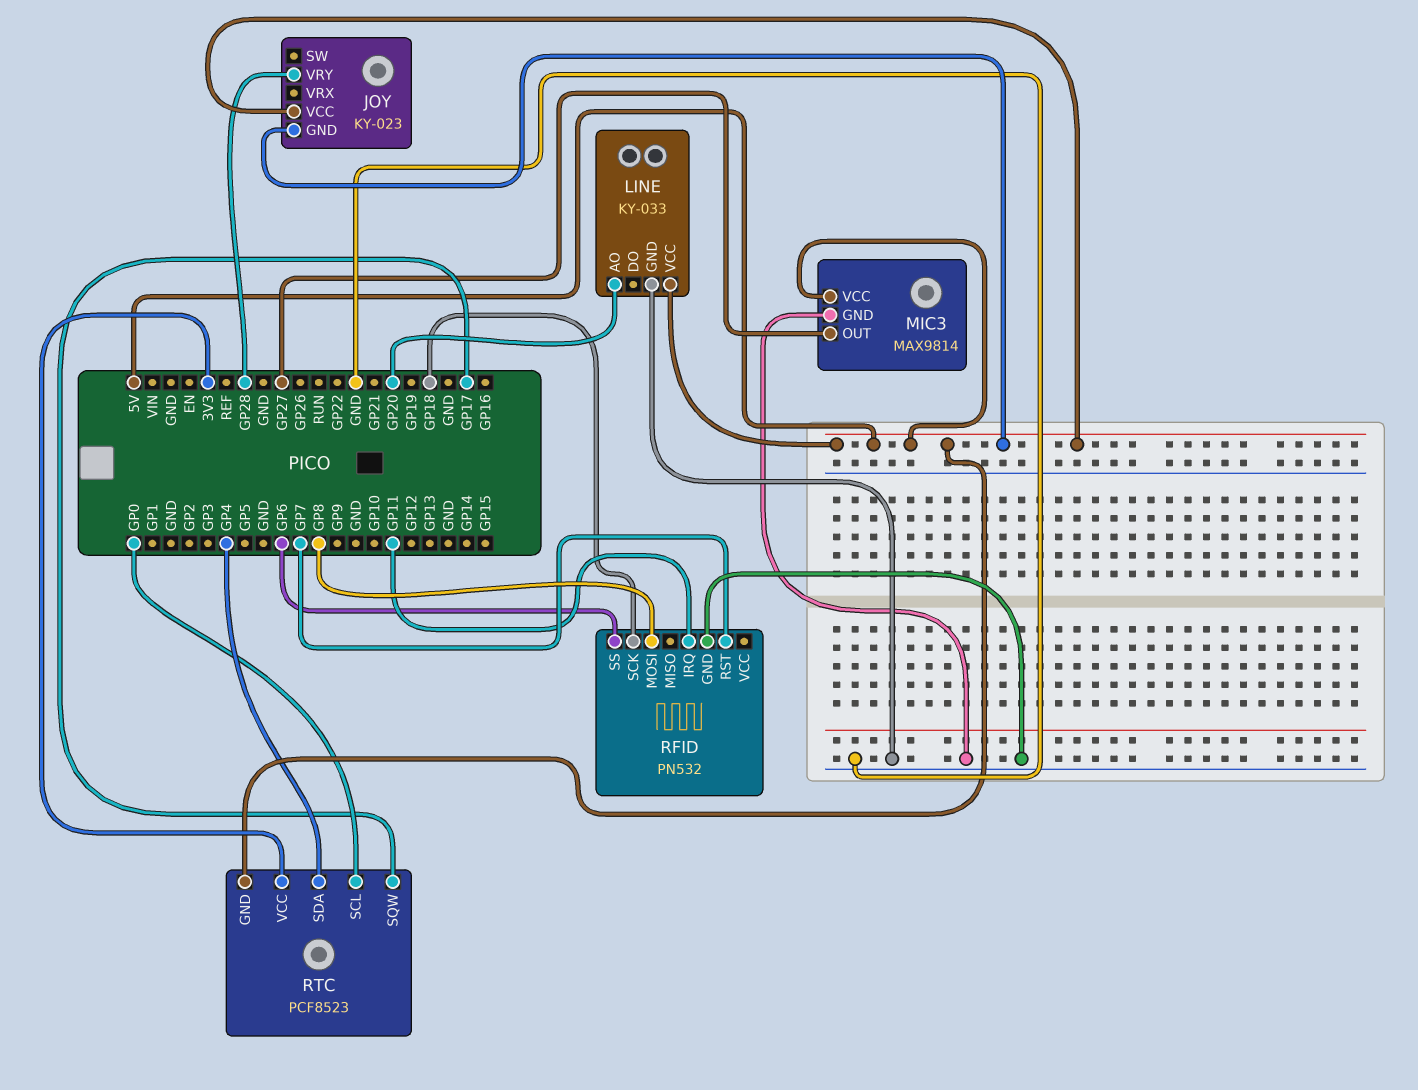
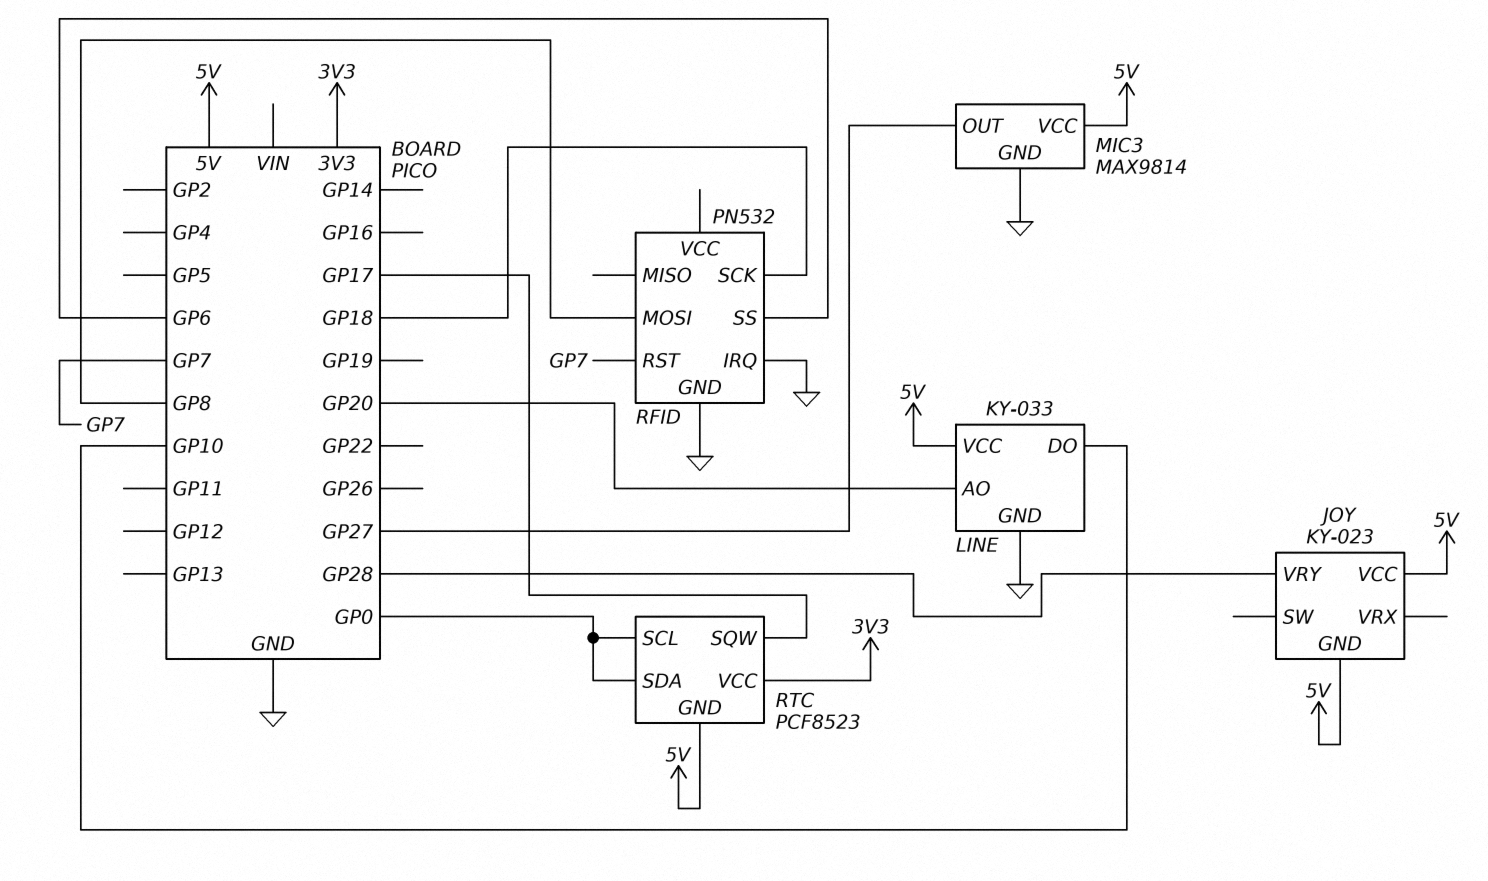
LINE pin DO: none -> GP10
RFID pin IRQ: GP11 -> GND
RTC pin SDA: GP4 -> GP0

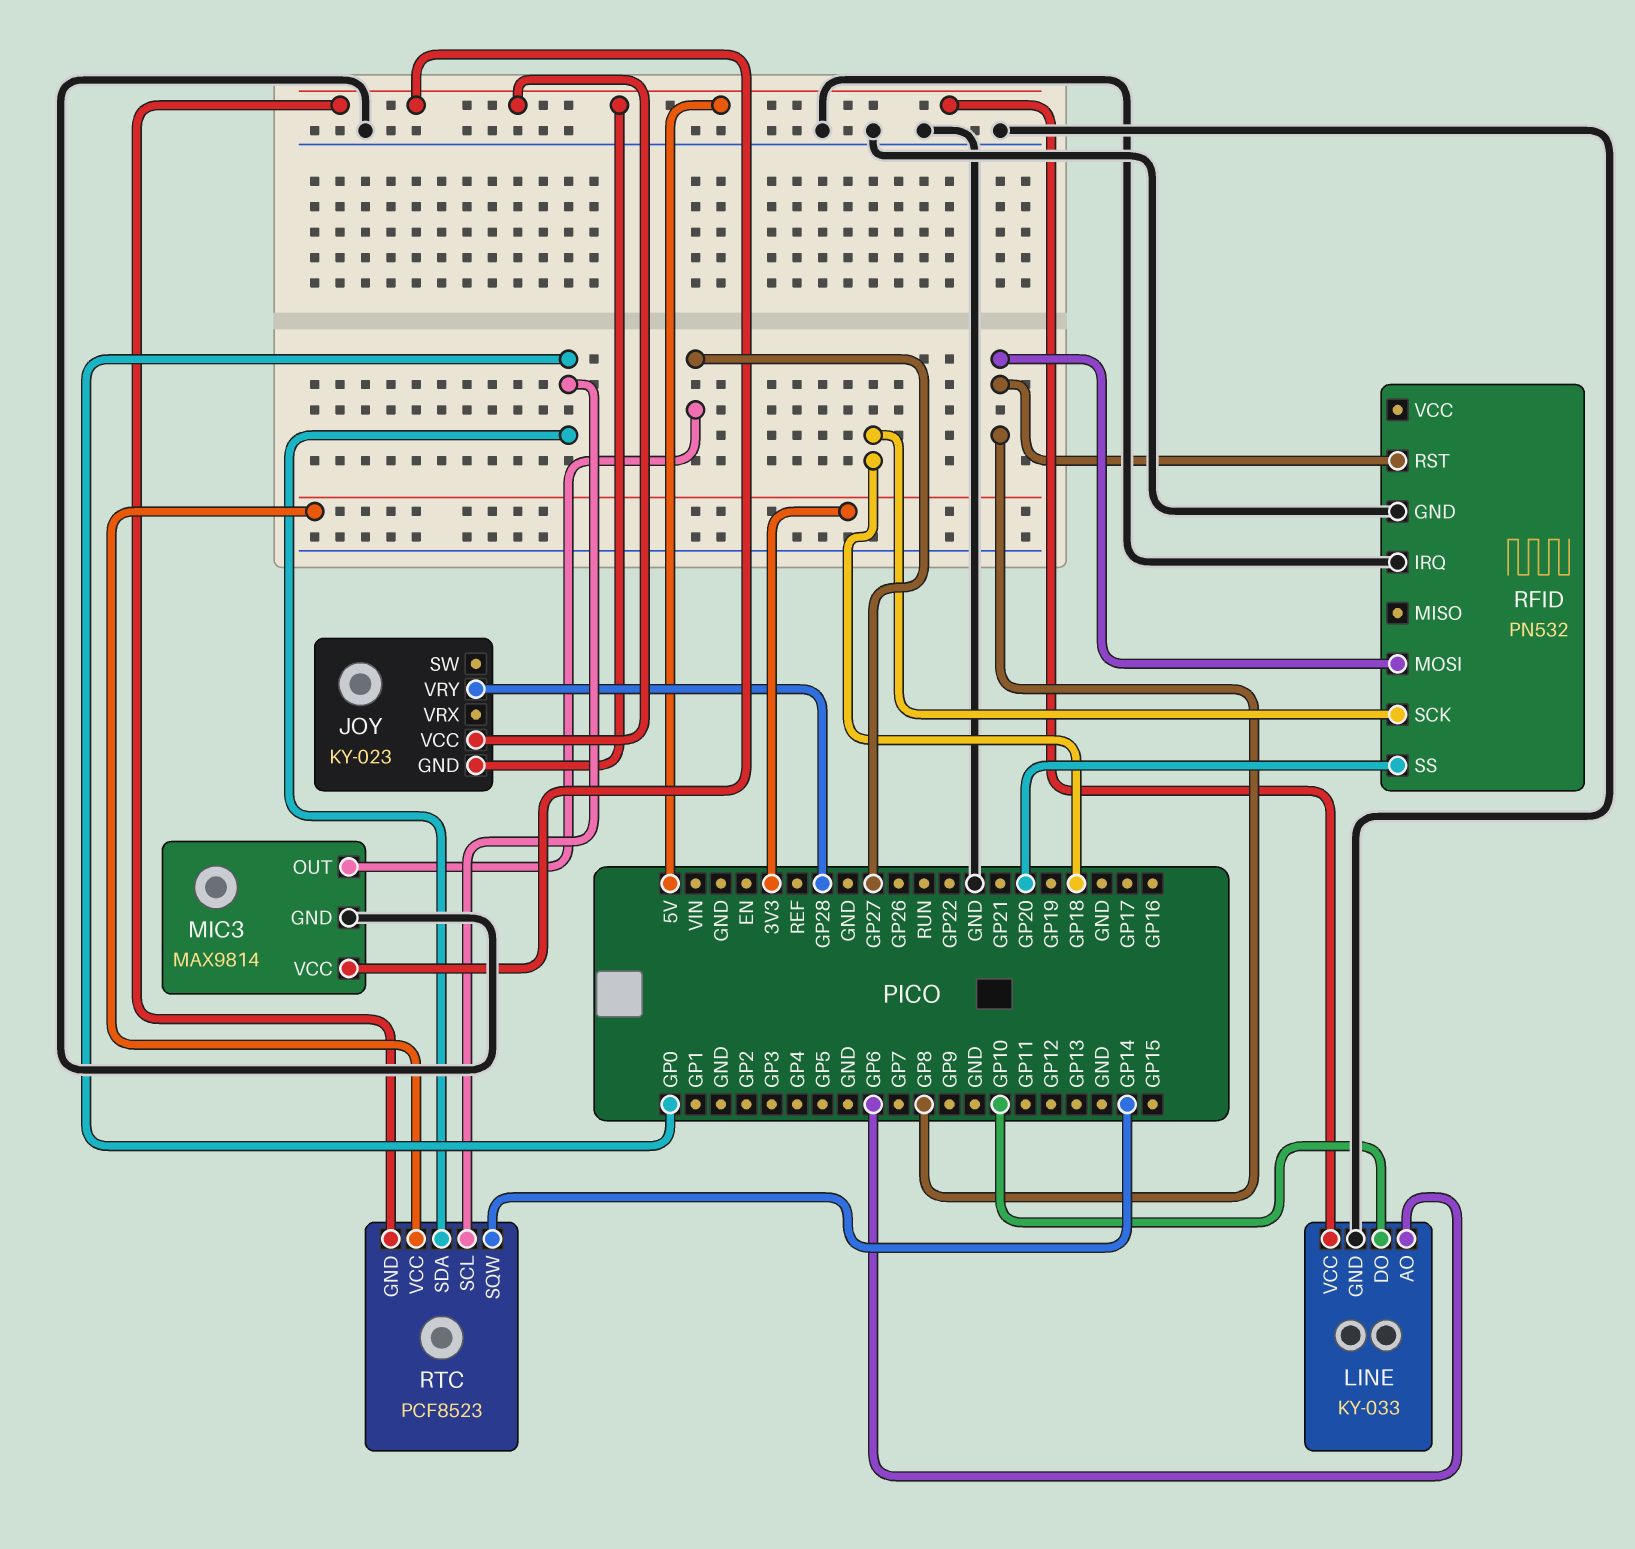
LINE pin AO: GP20 -> GP6
RFID pin RST: GP7 -> GP8
RFID pin SS: GP6 -> GP20
RTC pin SQW: GP17 -> GP14

